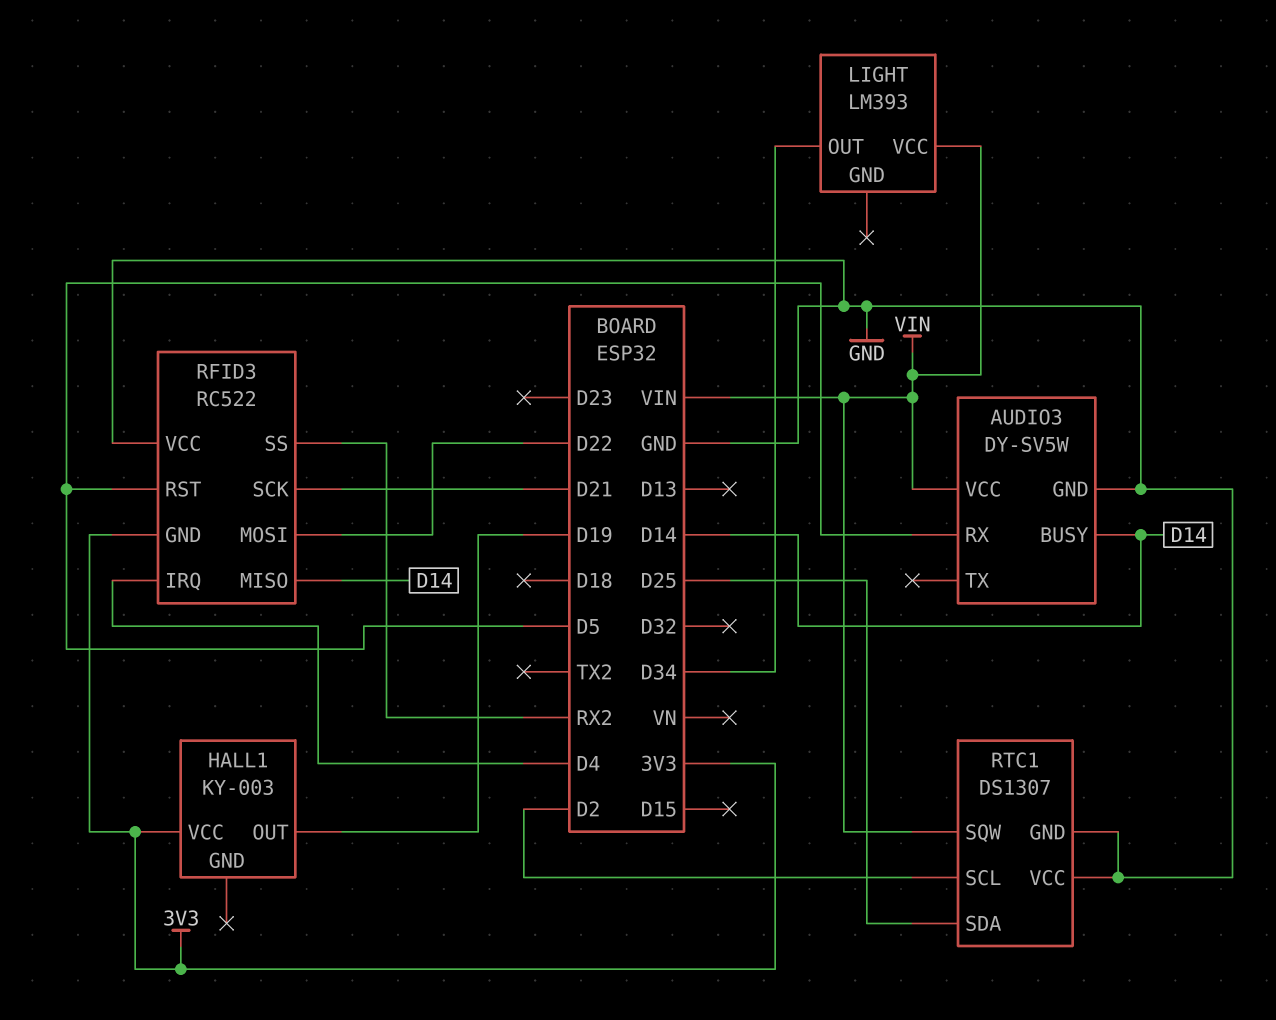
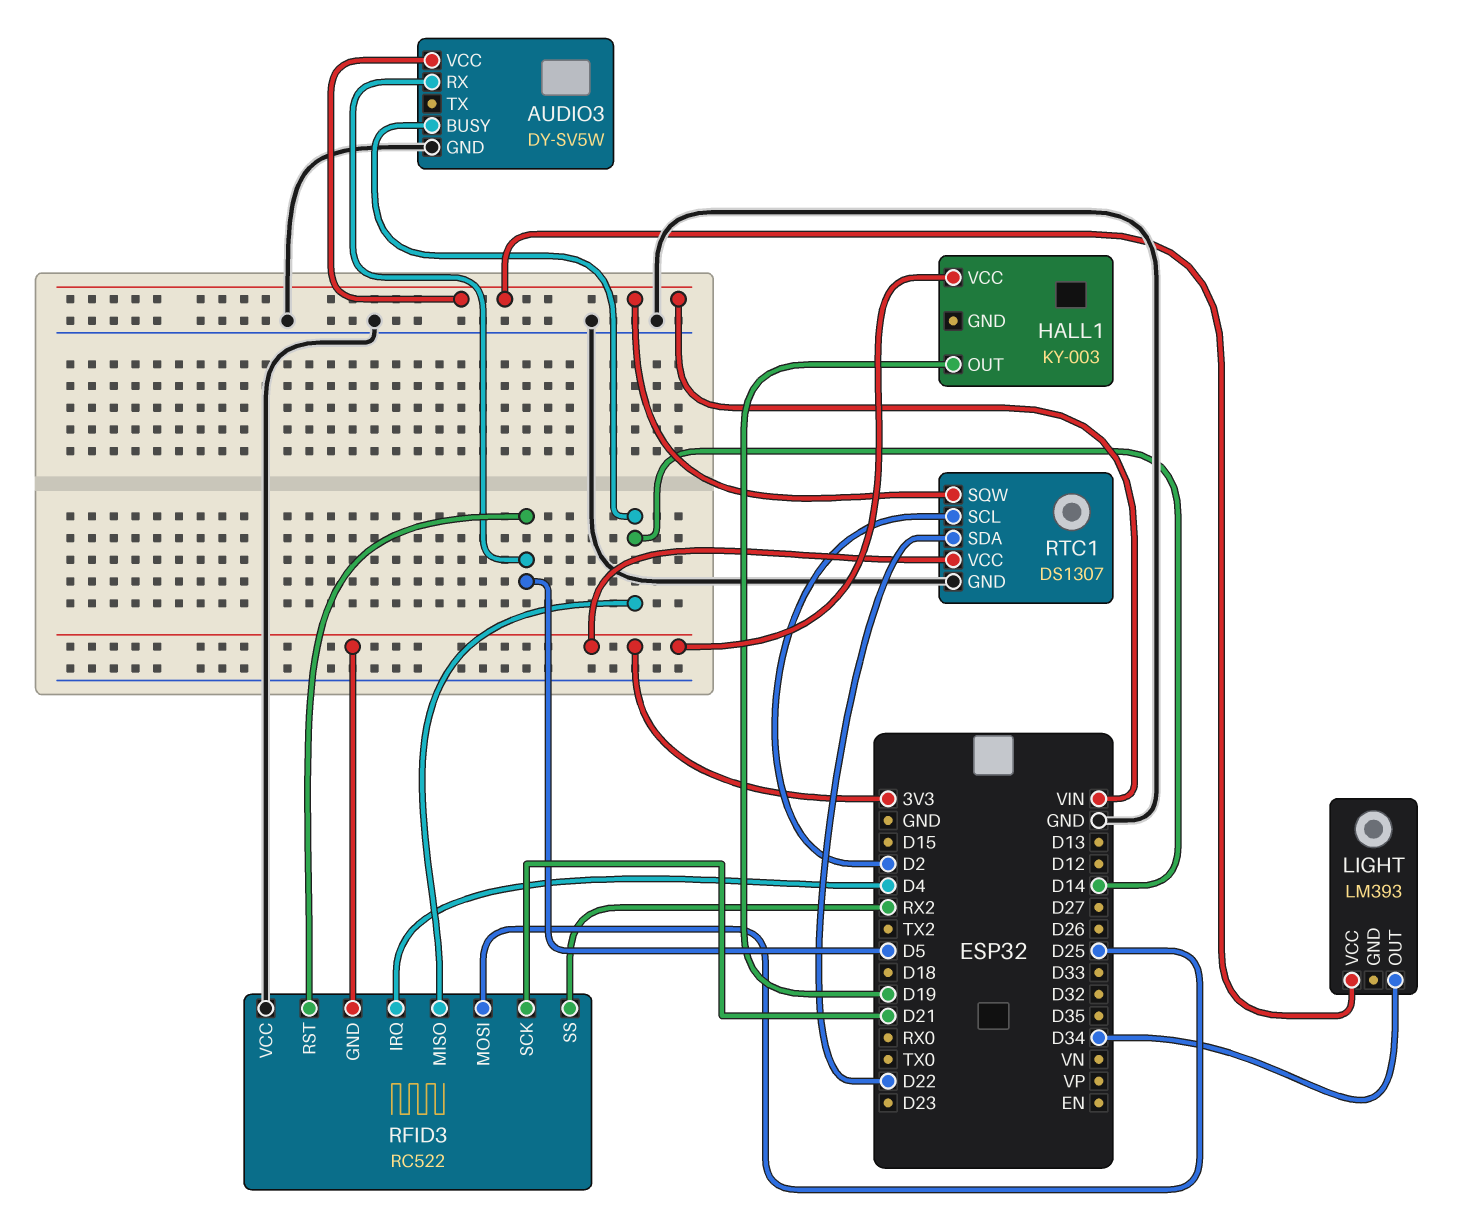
RFID3 pin MOSI: D22 -> D25
RTC1 pin SDA: D25 -> D22
RTC1 pin VCC: GND -> 3V3

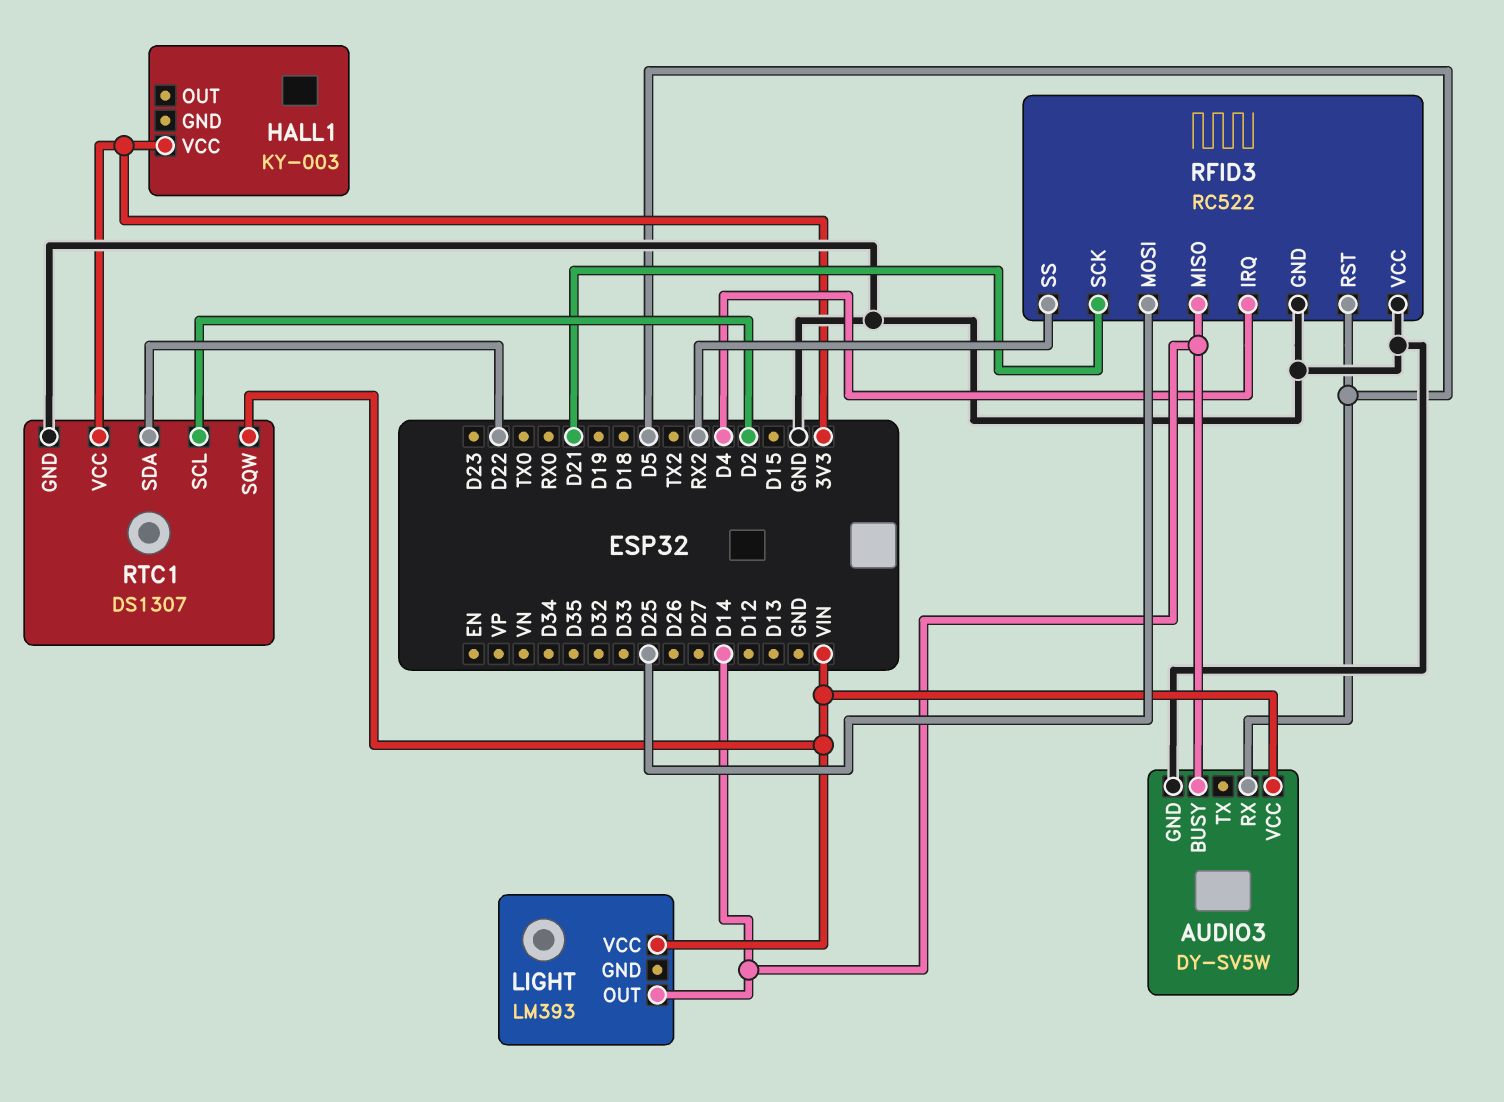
HALL1 pin OUT: D19 -> none
LIGHT pin OUT: D34 -> D14
RFID3 pin GND: 3V3 -> GND

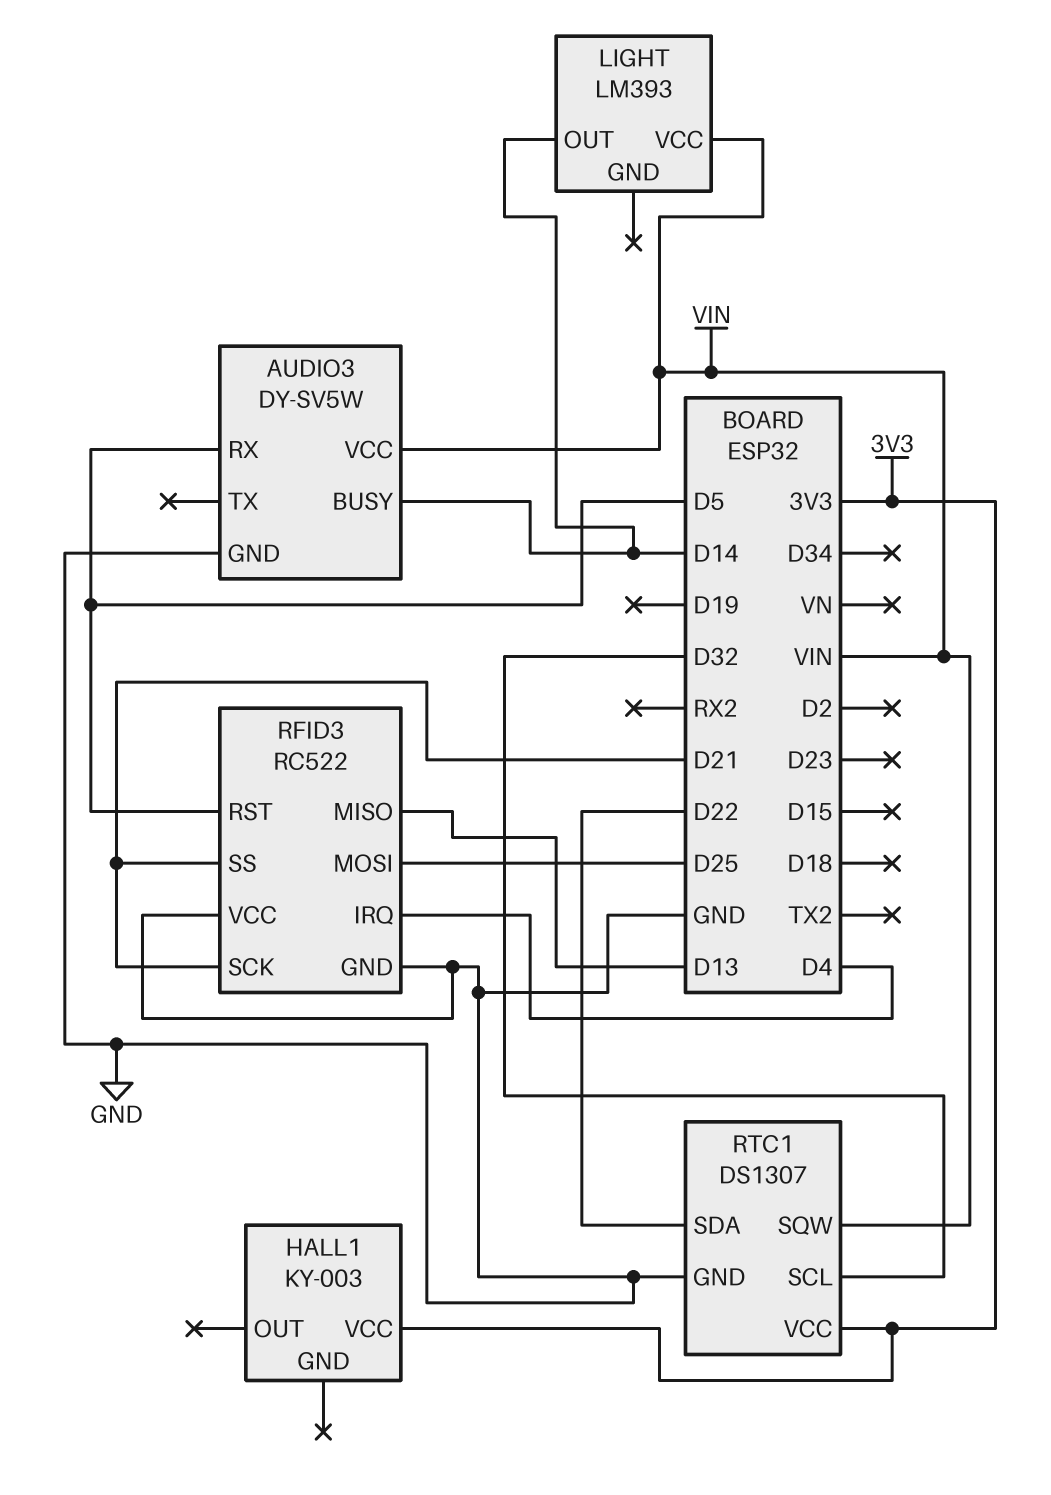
RFID3 pin MISO: D14 -> D13
RFID3 pin SS: RX2 -> D21
RTC1 pin SCL: D2 -> D32

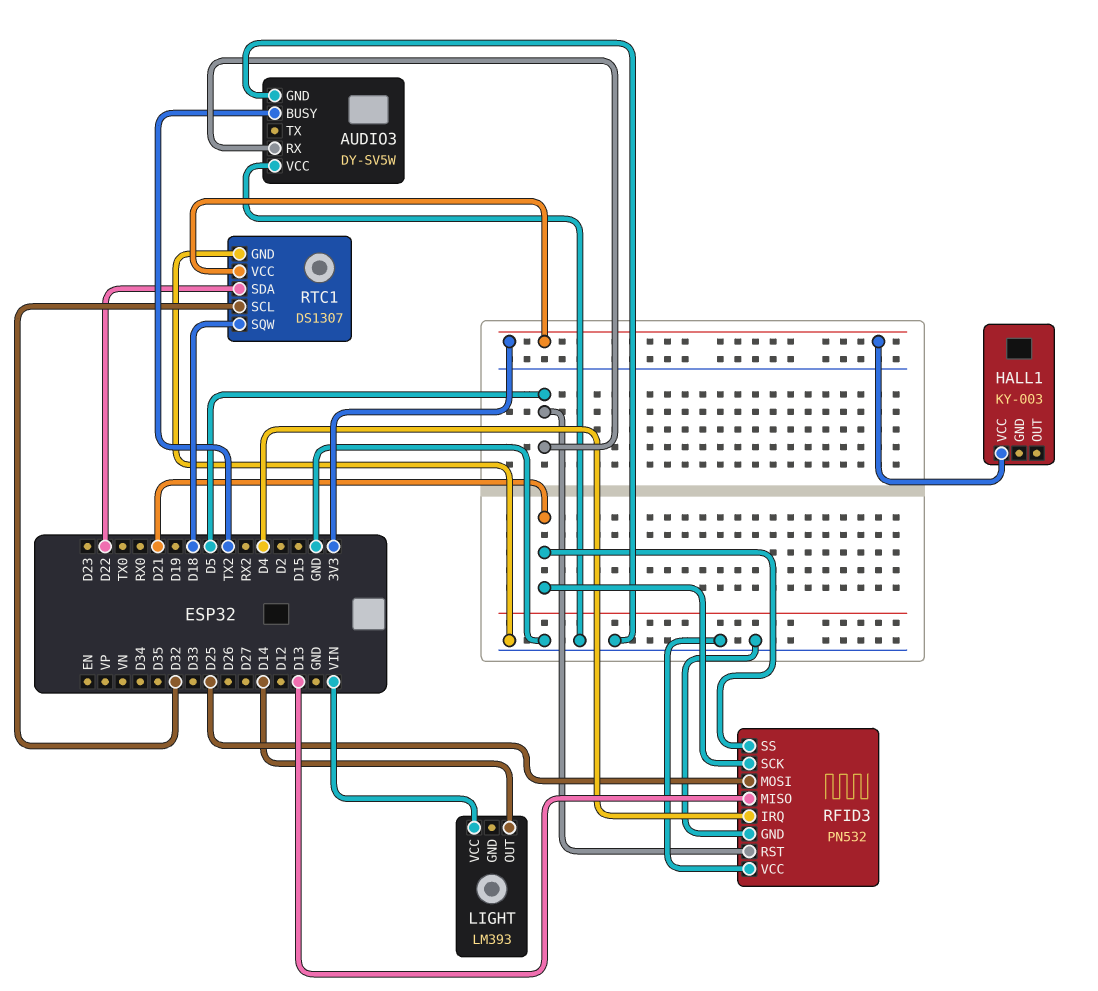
AUDIO3 pin BUSY: D14 -> TX2
AUDIO3 pin VCC: VIN -> GND
RFID3: RC522 -> PN532
RTC1 pin SQW: VIN -> D18

